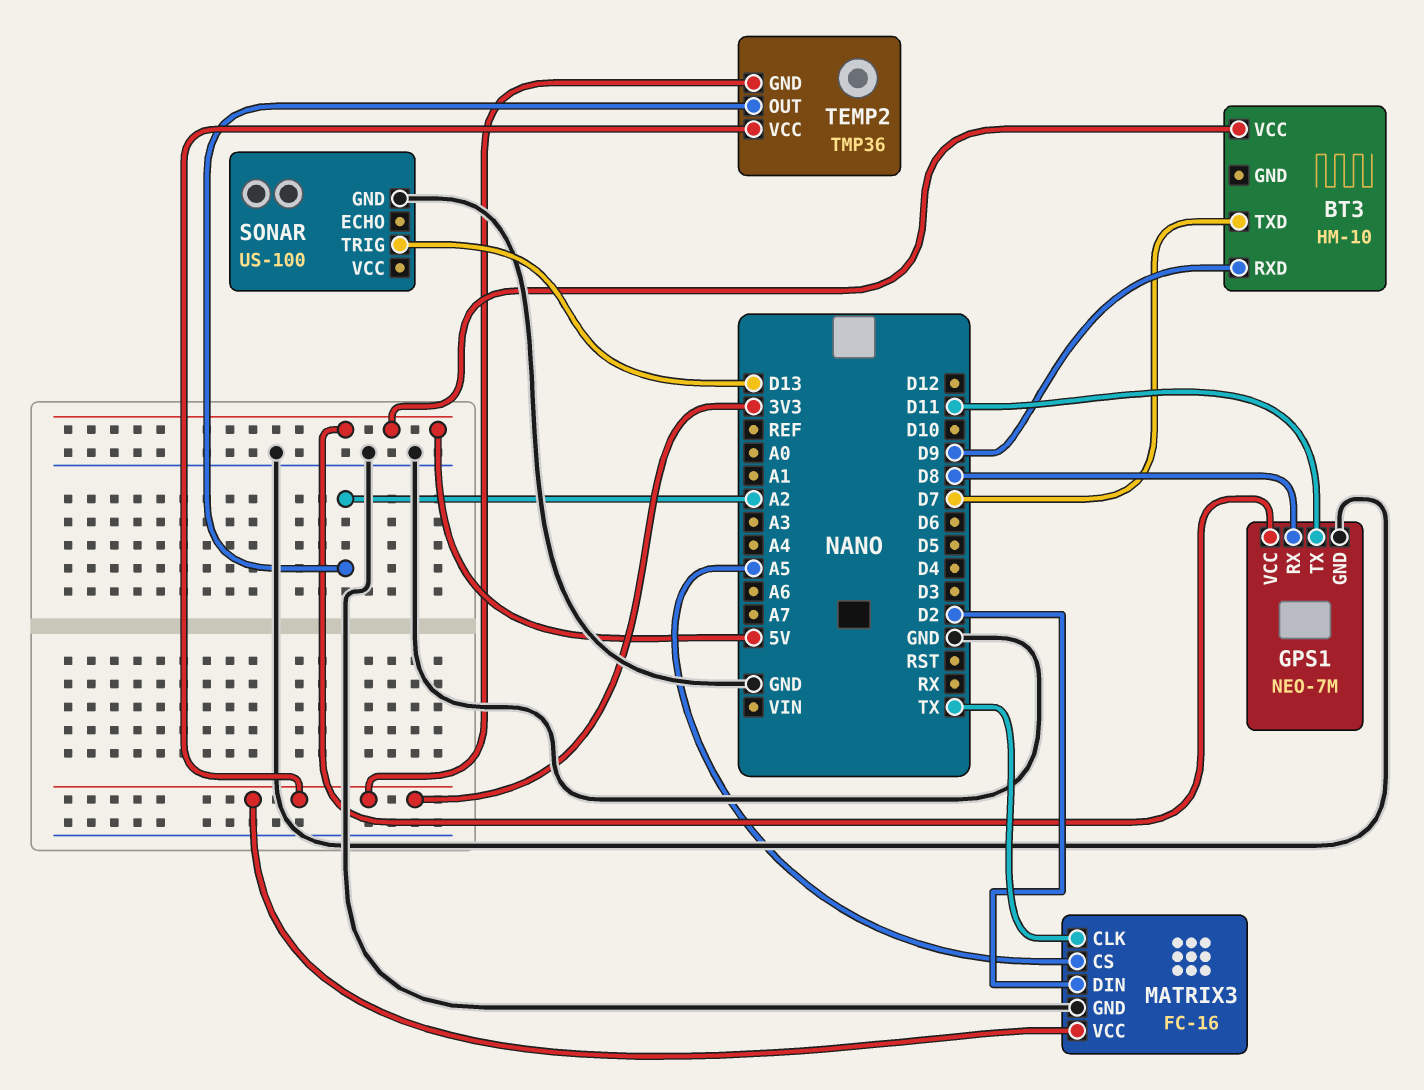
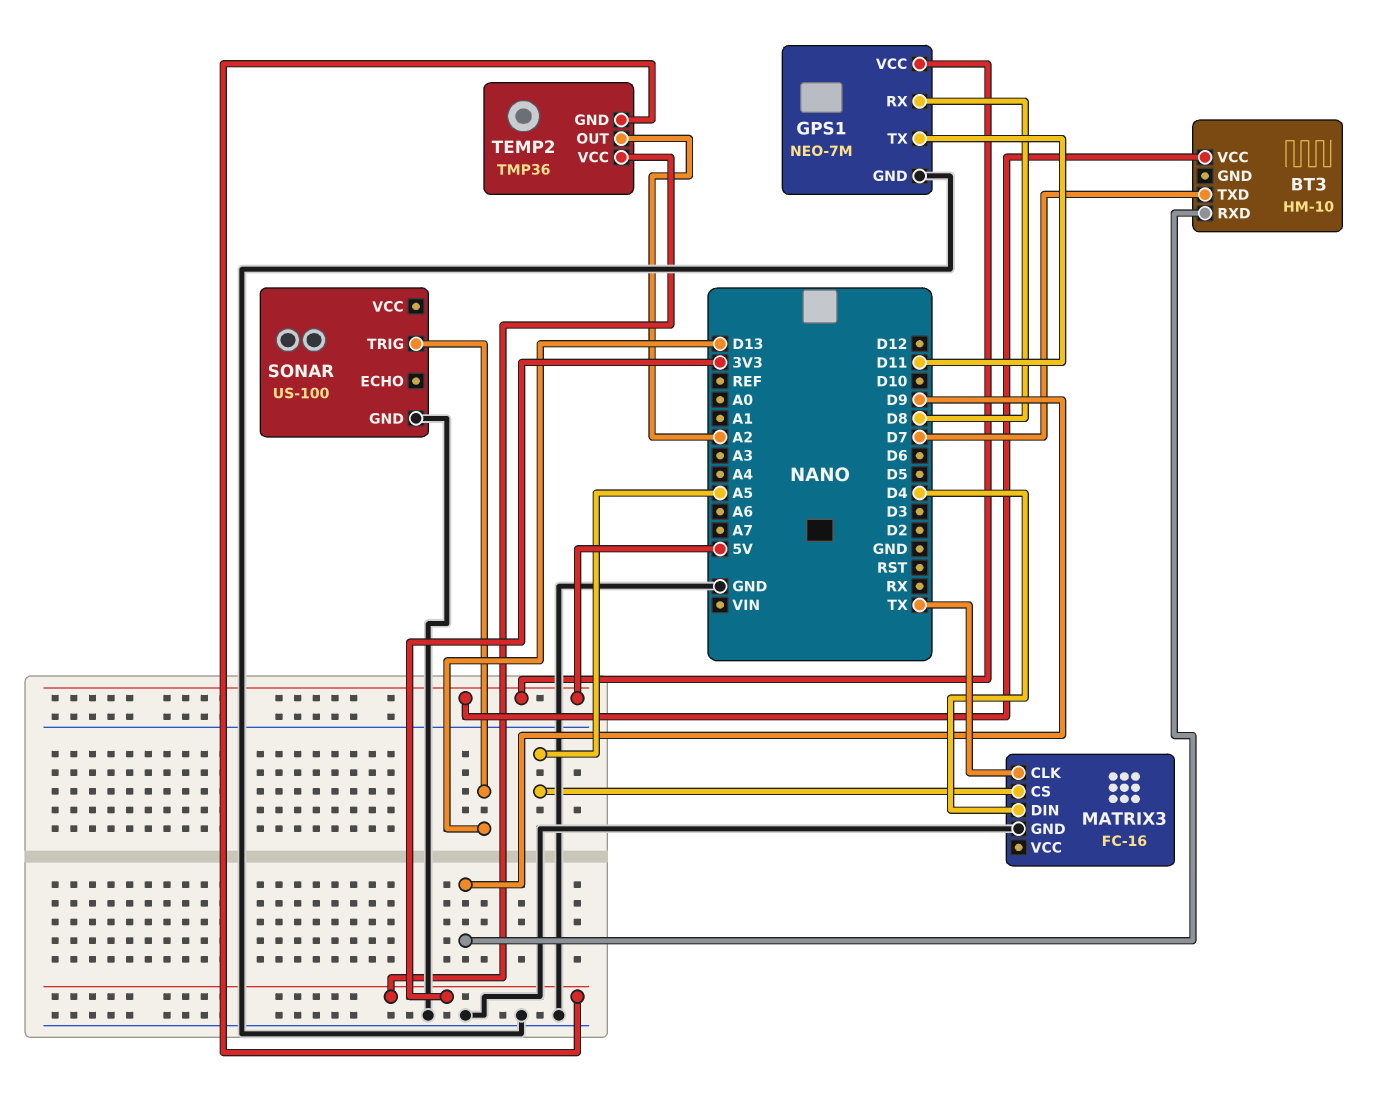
MATRIX3 pin DIN: D2 -> D4
MATRIX3 pin VCC: 3V3 -> none

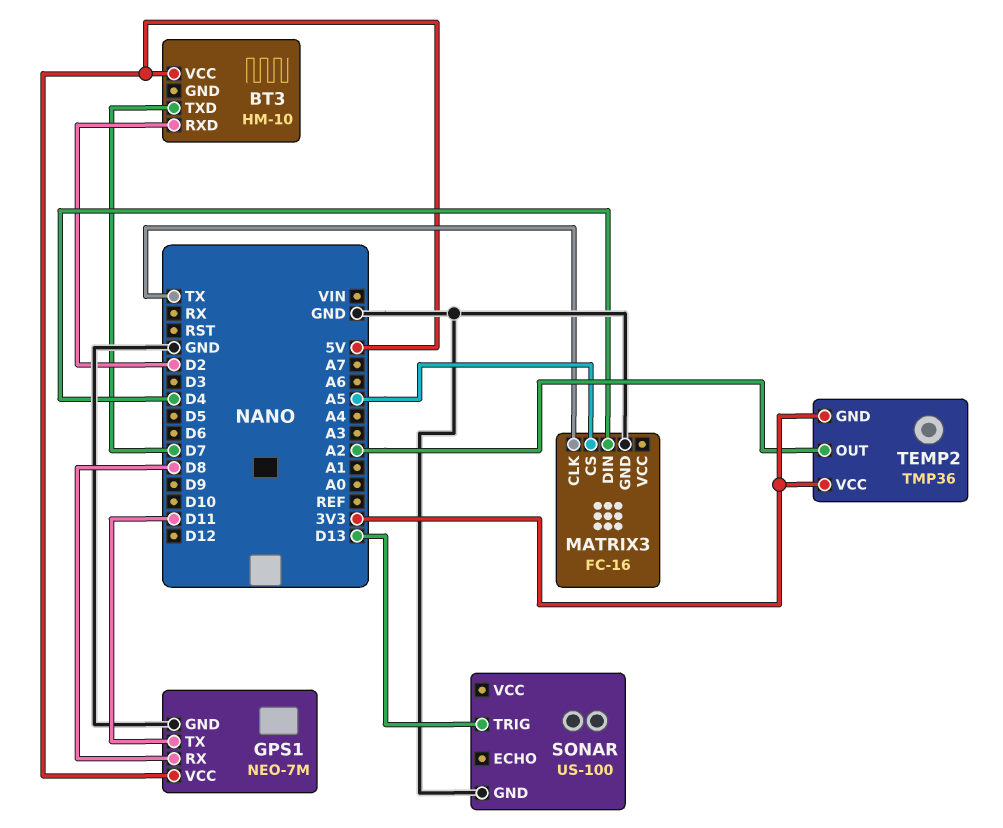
BT3 pin RXD: D9 -> D2

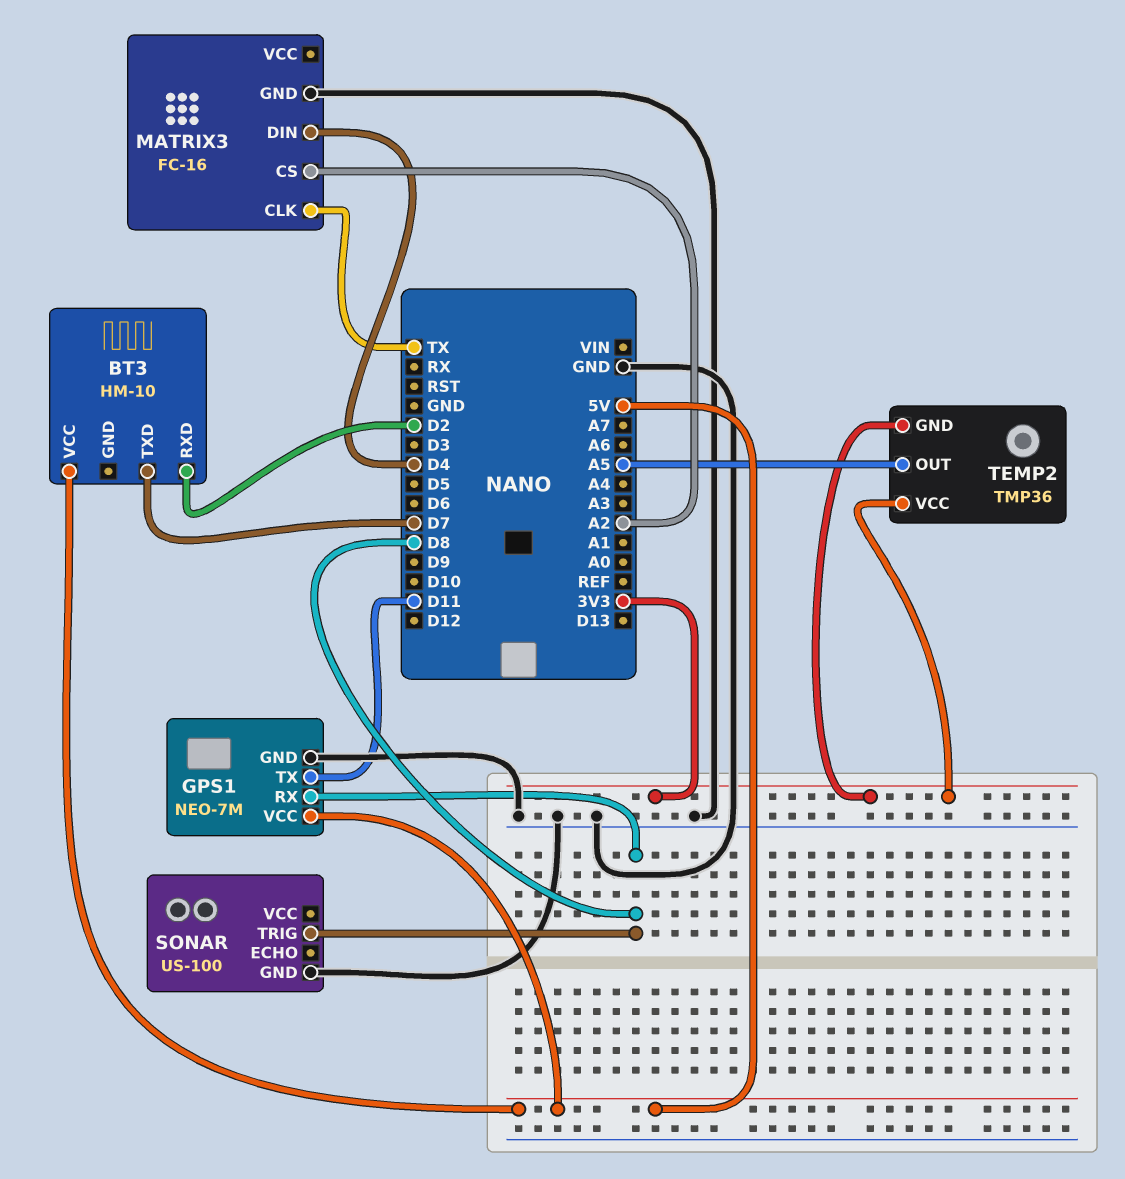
MATRIX3 pin CS: A5 -> A2
SONAR pin TRIG: D13 -> D8
TEMP2 pin OUT: A2 -> A5

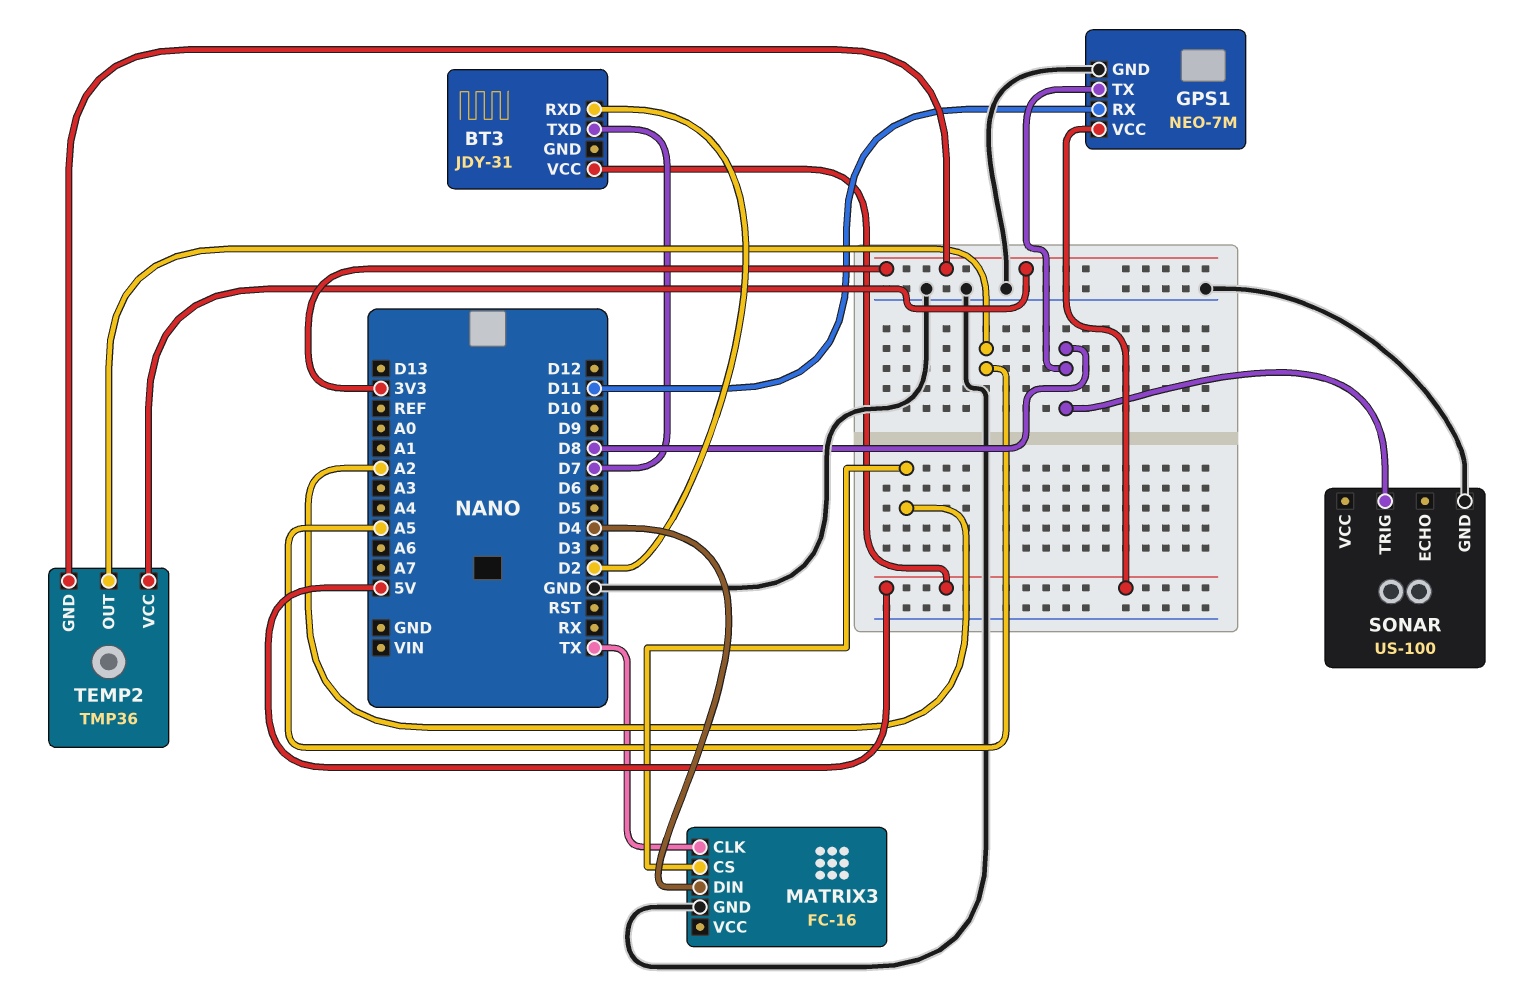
BT3: HM-10 -> JDY-31
GPS1 pin RX: D8 -> D11
GPS1 pin TX: D11 -> D8

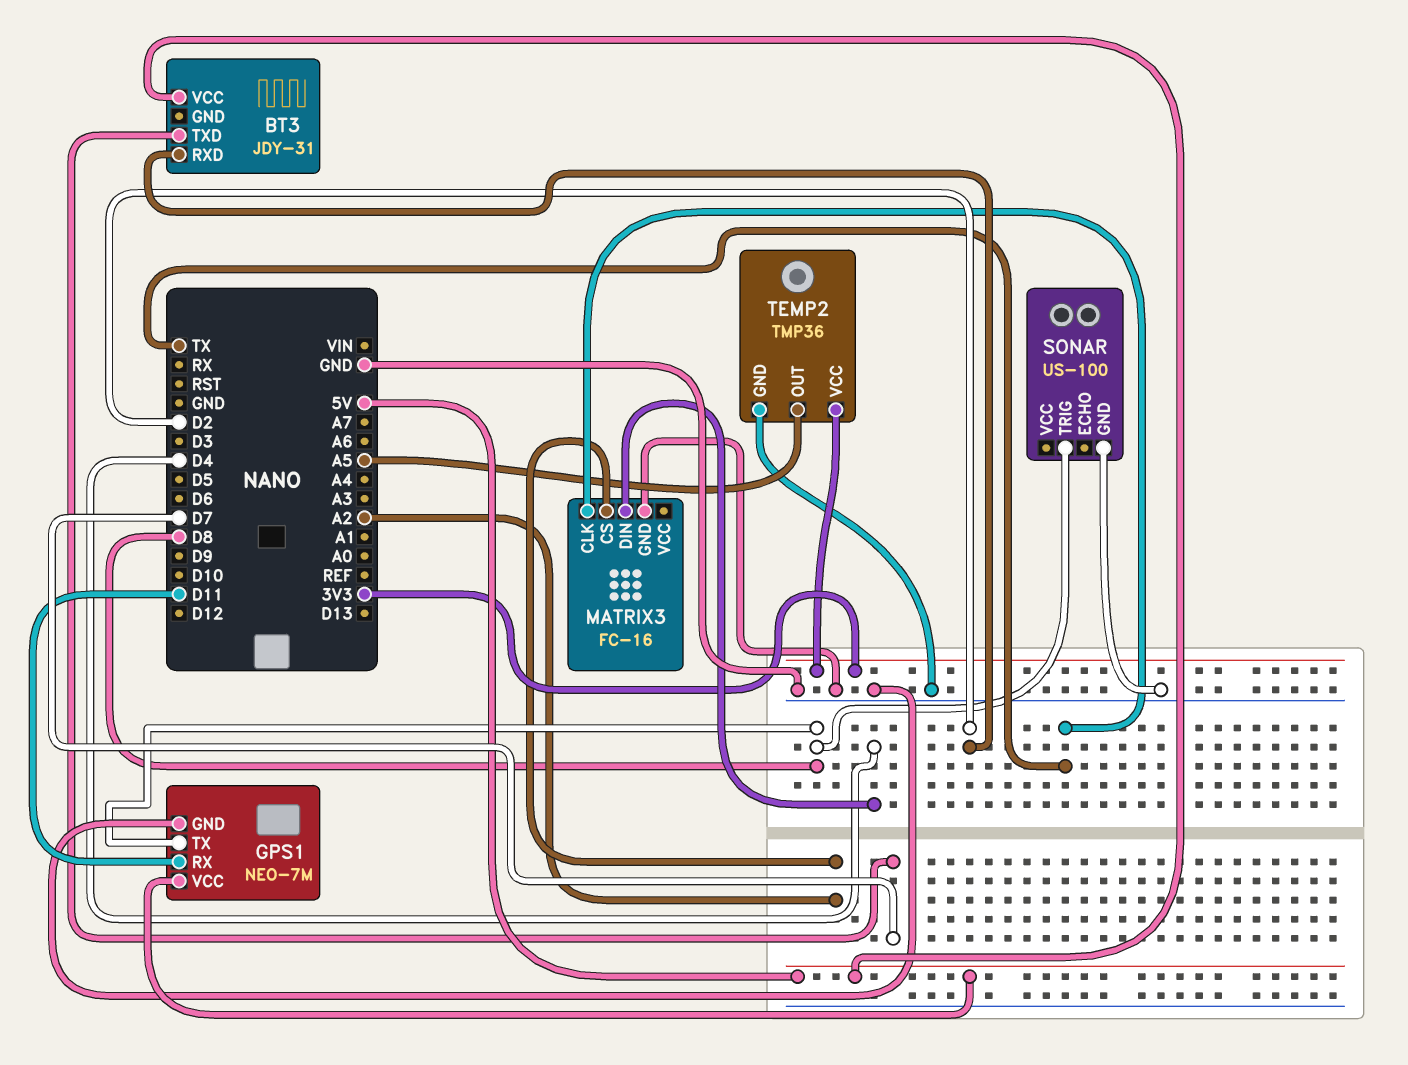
TEMP2 pin GND: 3V3 -> GND

